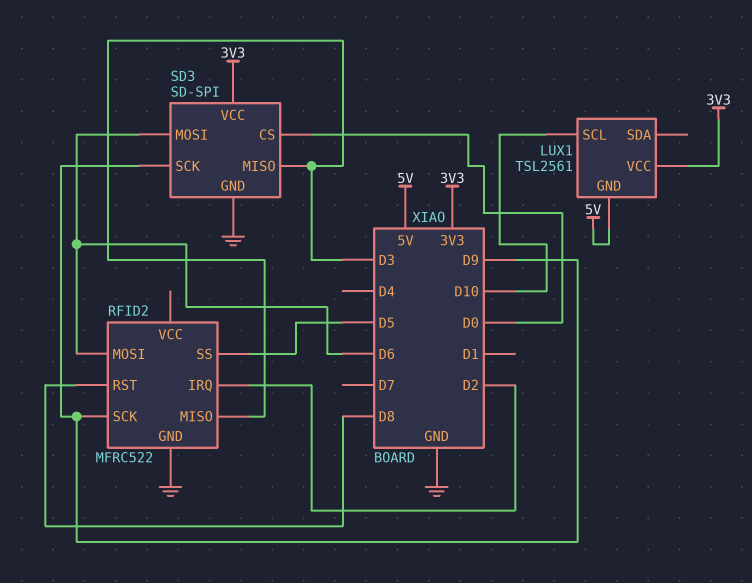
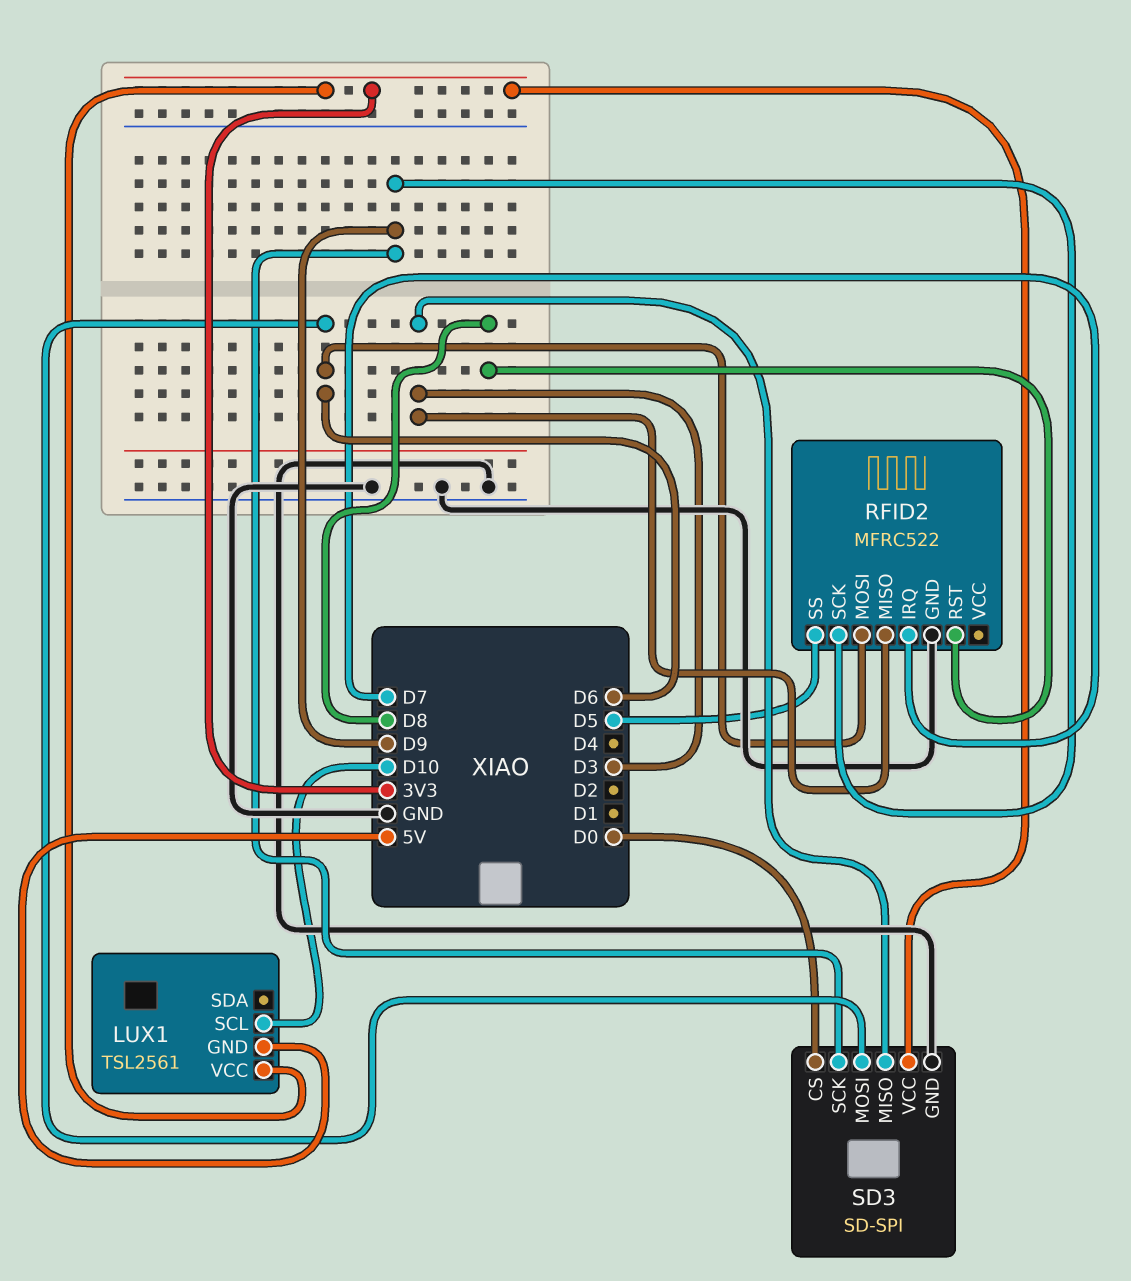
RFID2 pin IRQ: D2 -> D7

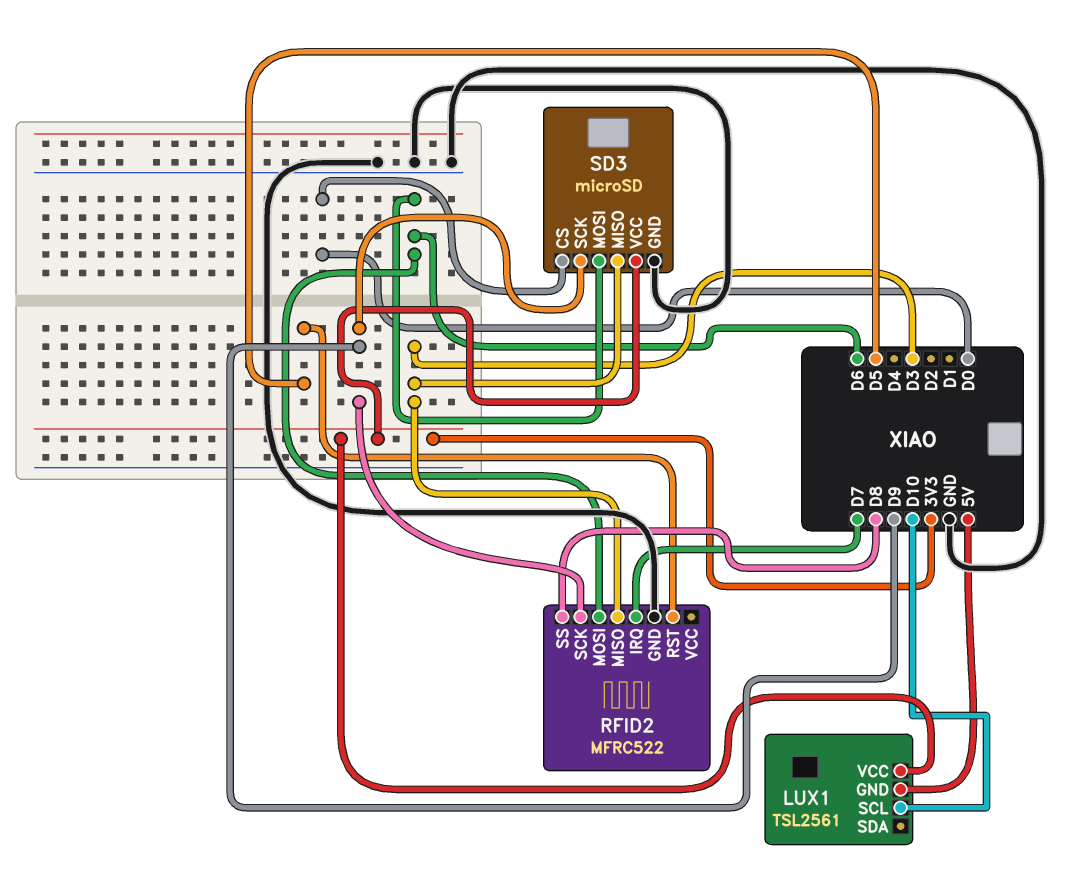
RFID2 pin RST: D8 -> D5
RFID2 pin SS: D5 -> D8
SD3: SD-SPI -> microSD

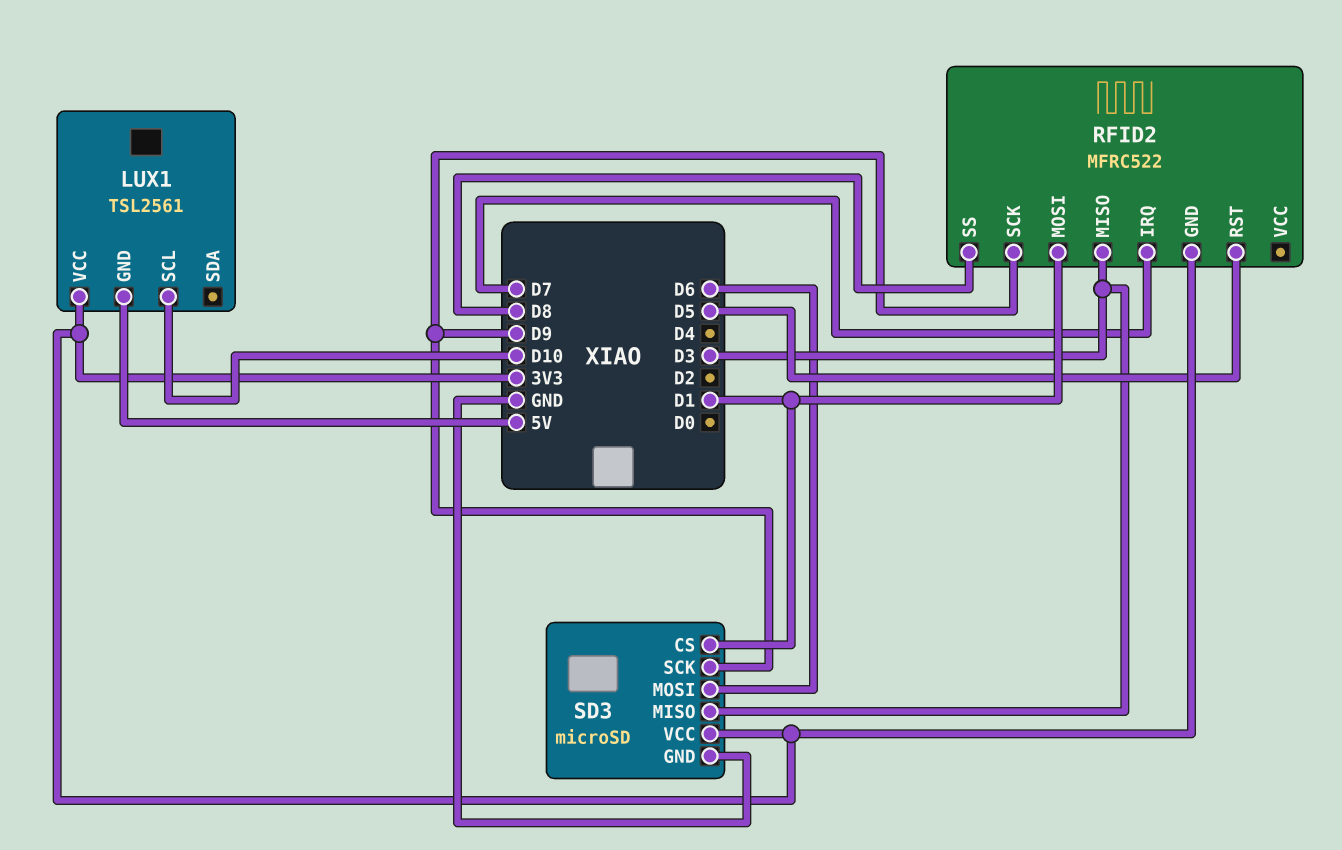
RFID2 pin GND: GND -> 3V3
RFID2 pin MOSI: D6 -> D1
SD3 pin CS: D0 -> D1

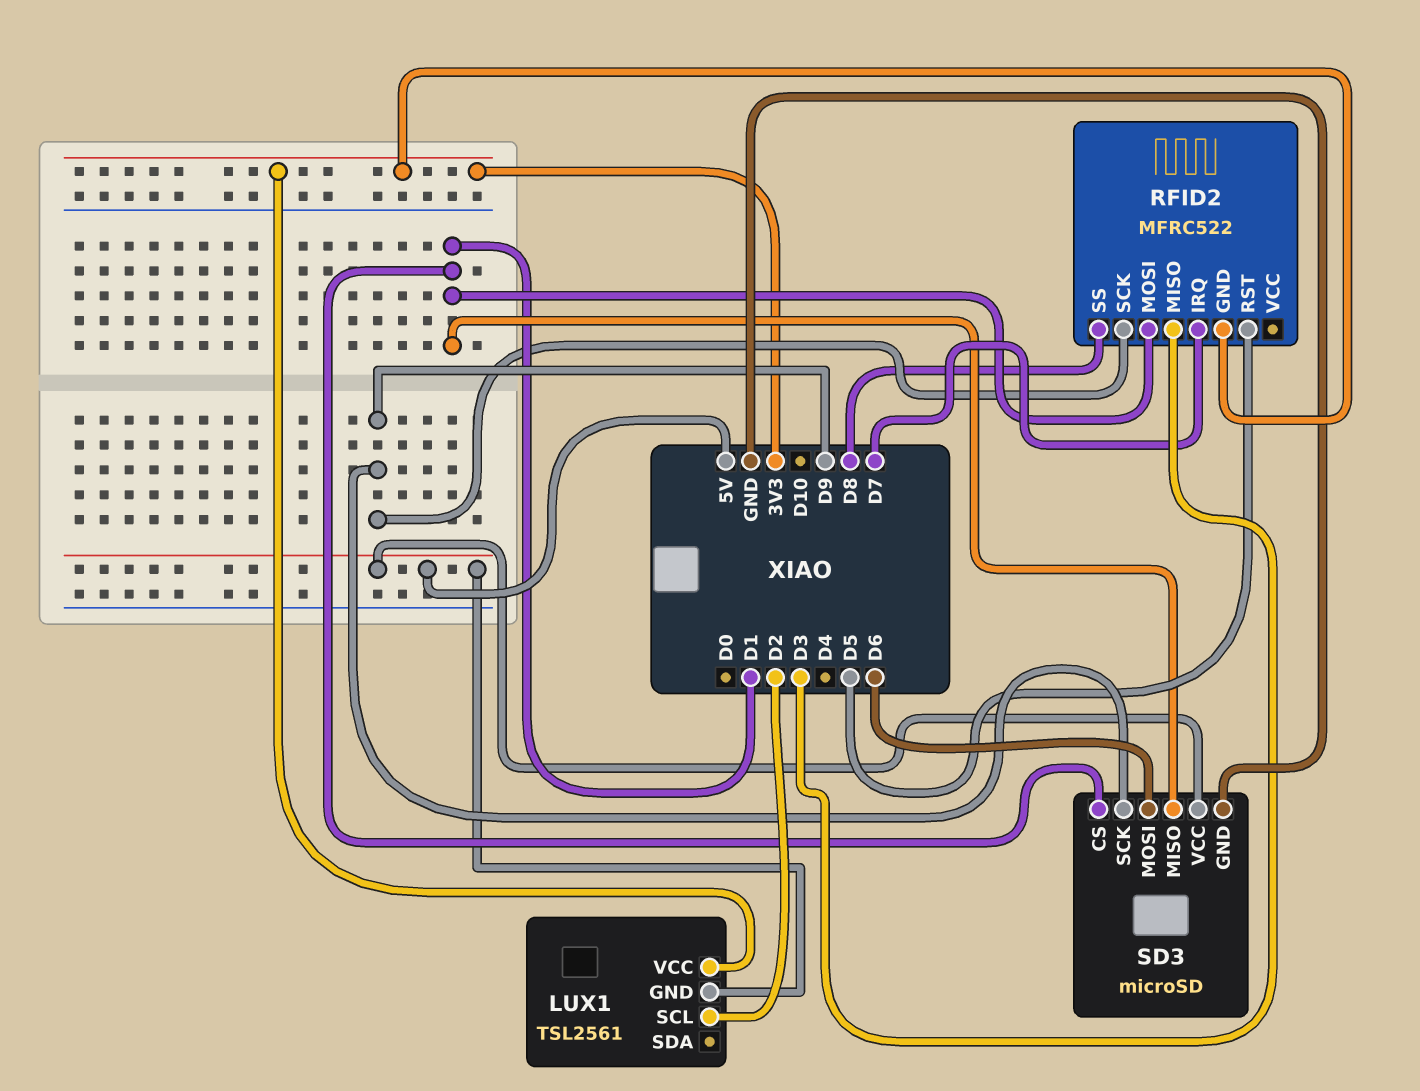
LUX1 pin SCL: D10 -> D2
SD3 pin MISO: D3 -> D1
SD3 pin VCC: 3V3 -> 5V

